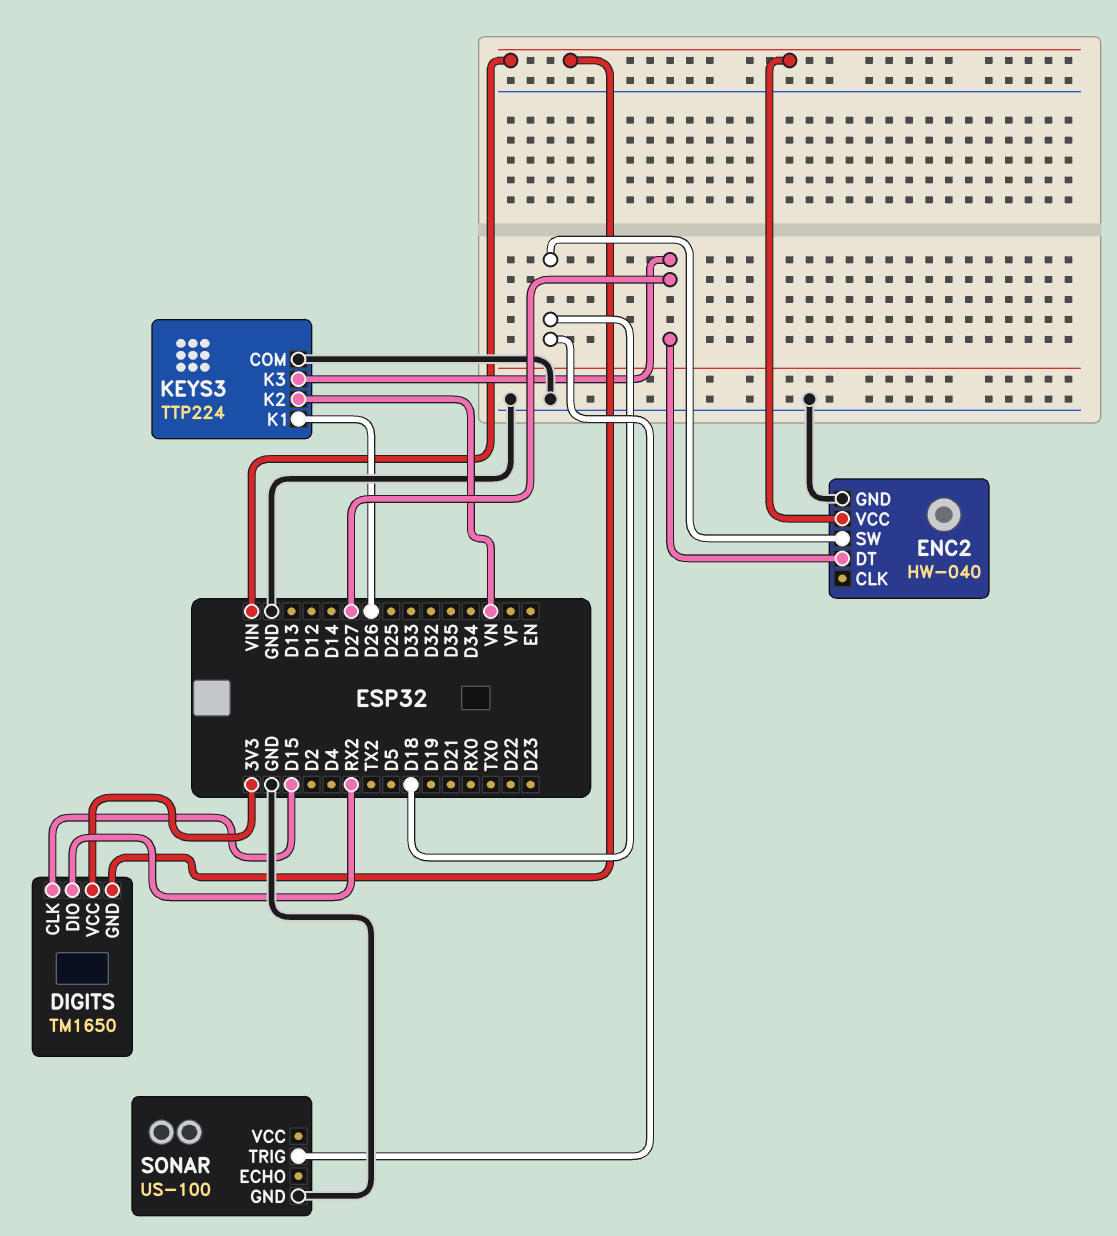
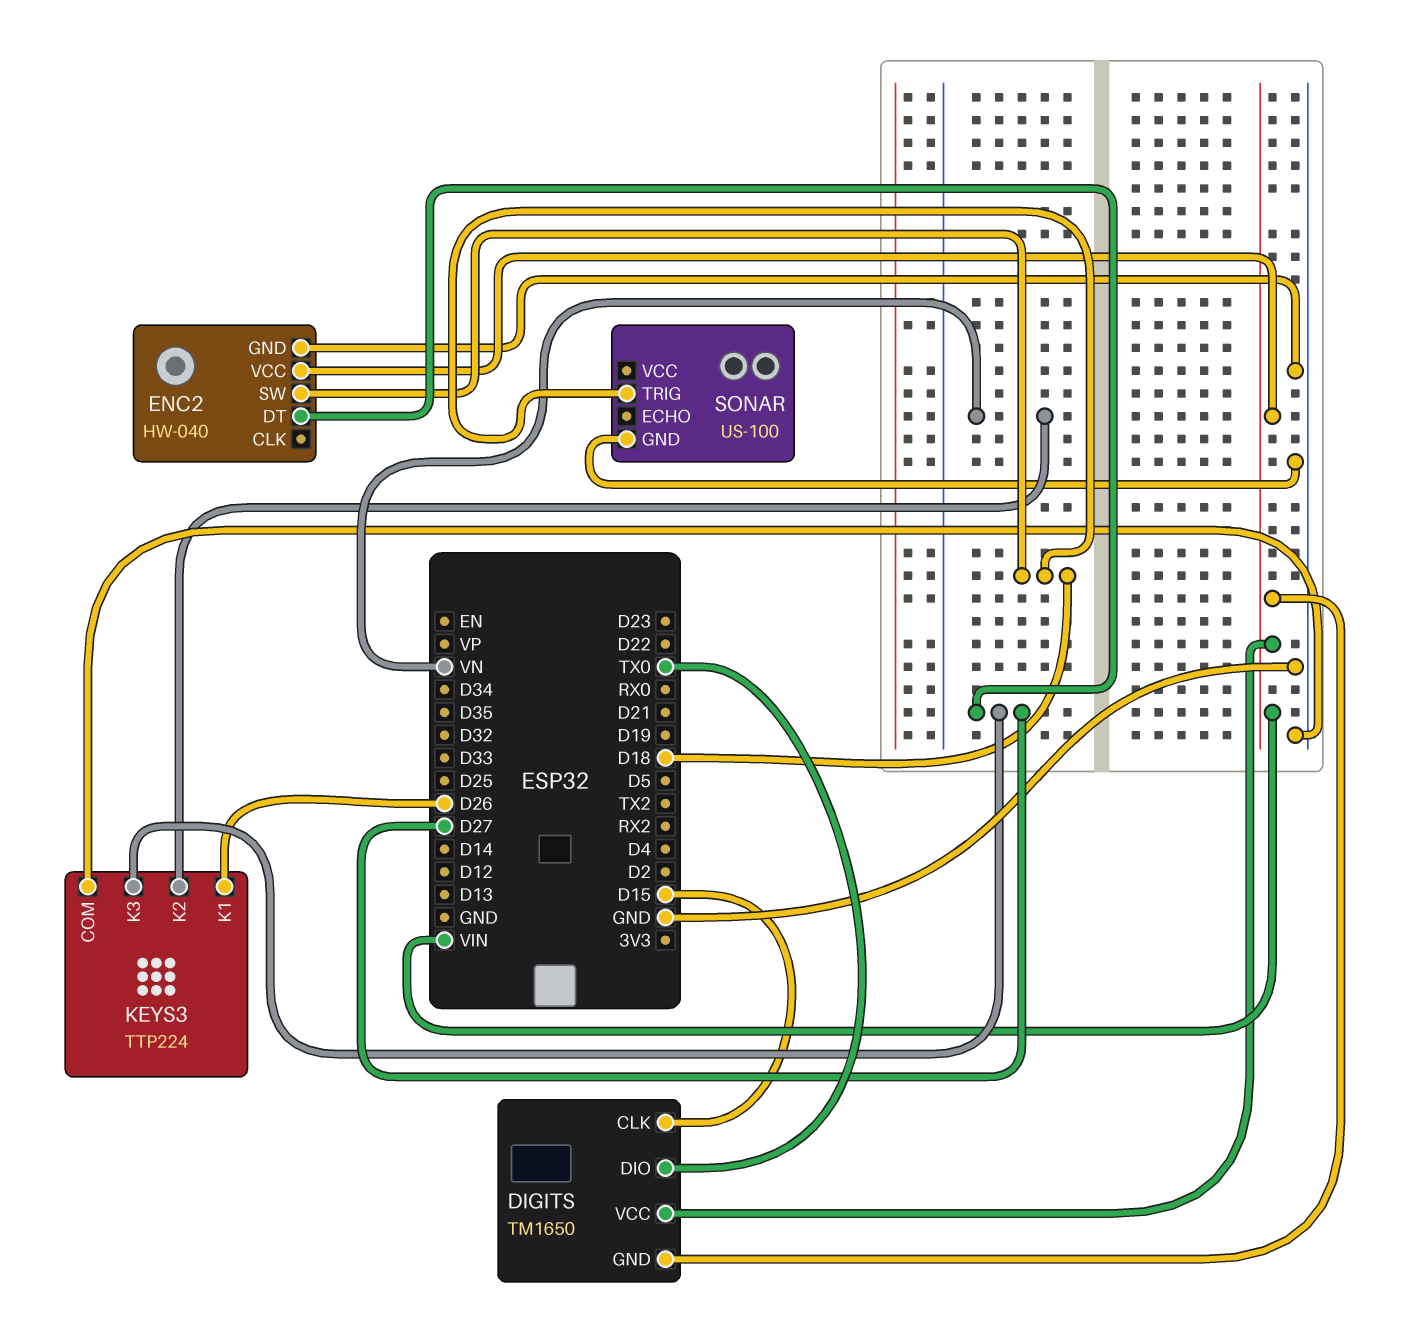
DIGITS pin DIO: RX2 -> TX0
DIGITS pin VCC: 3V3 -> VIN

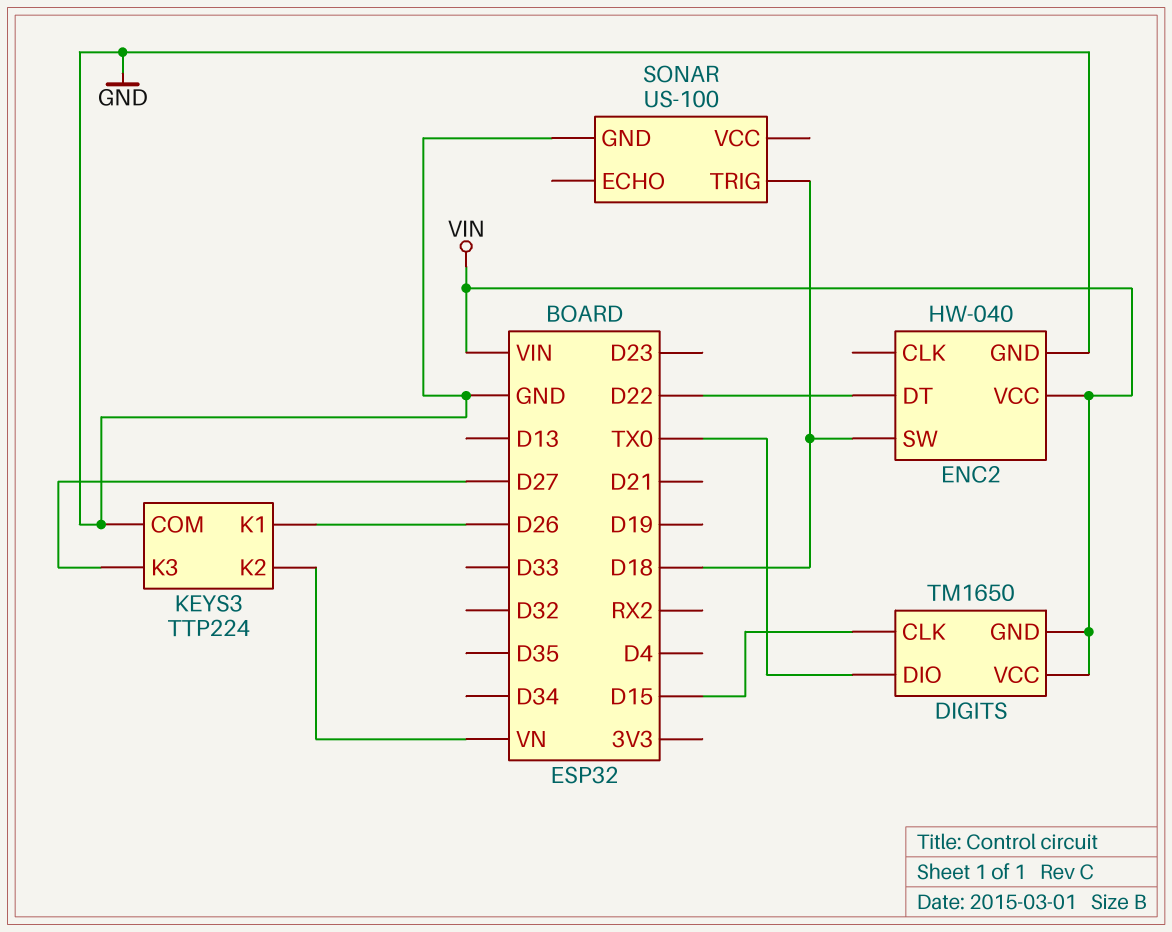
ENC2 pin DT: D27 -> D22

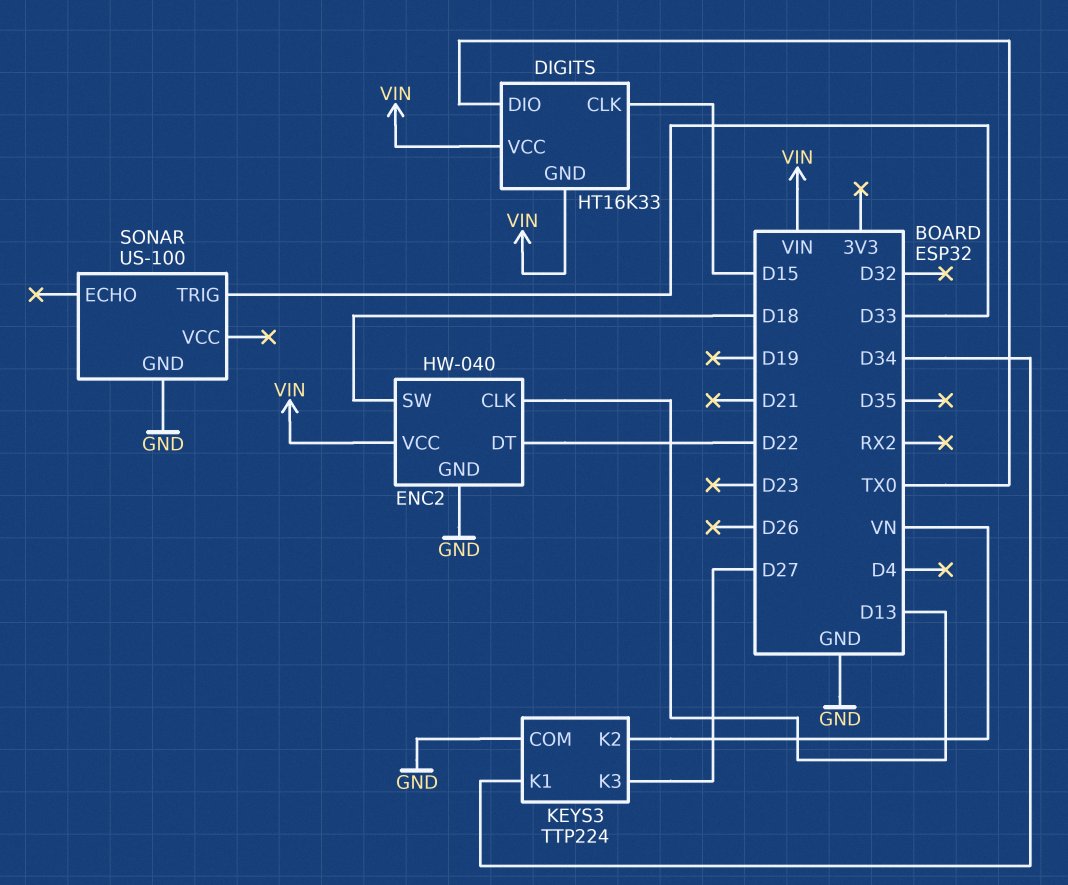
DIGITS: TM1650 -> HT16K33
ENC2 pin CLK: none -> D13
KEYS3 pin K1: D26 -> D34
SONAR pin TRIG: D18 -> D33

